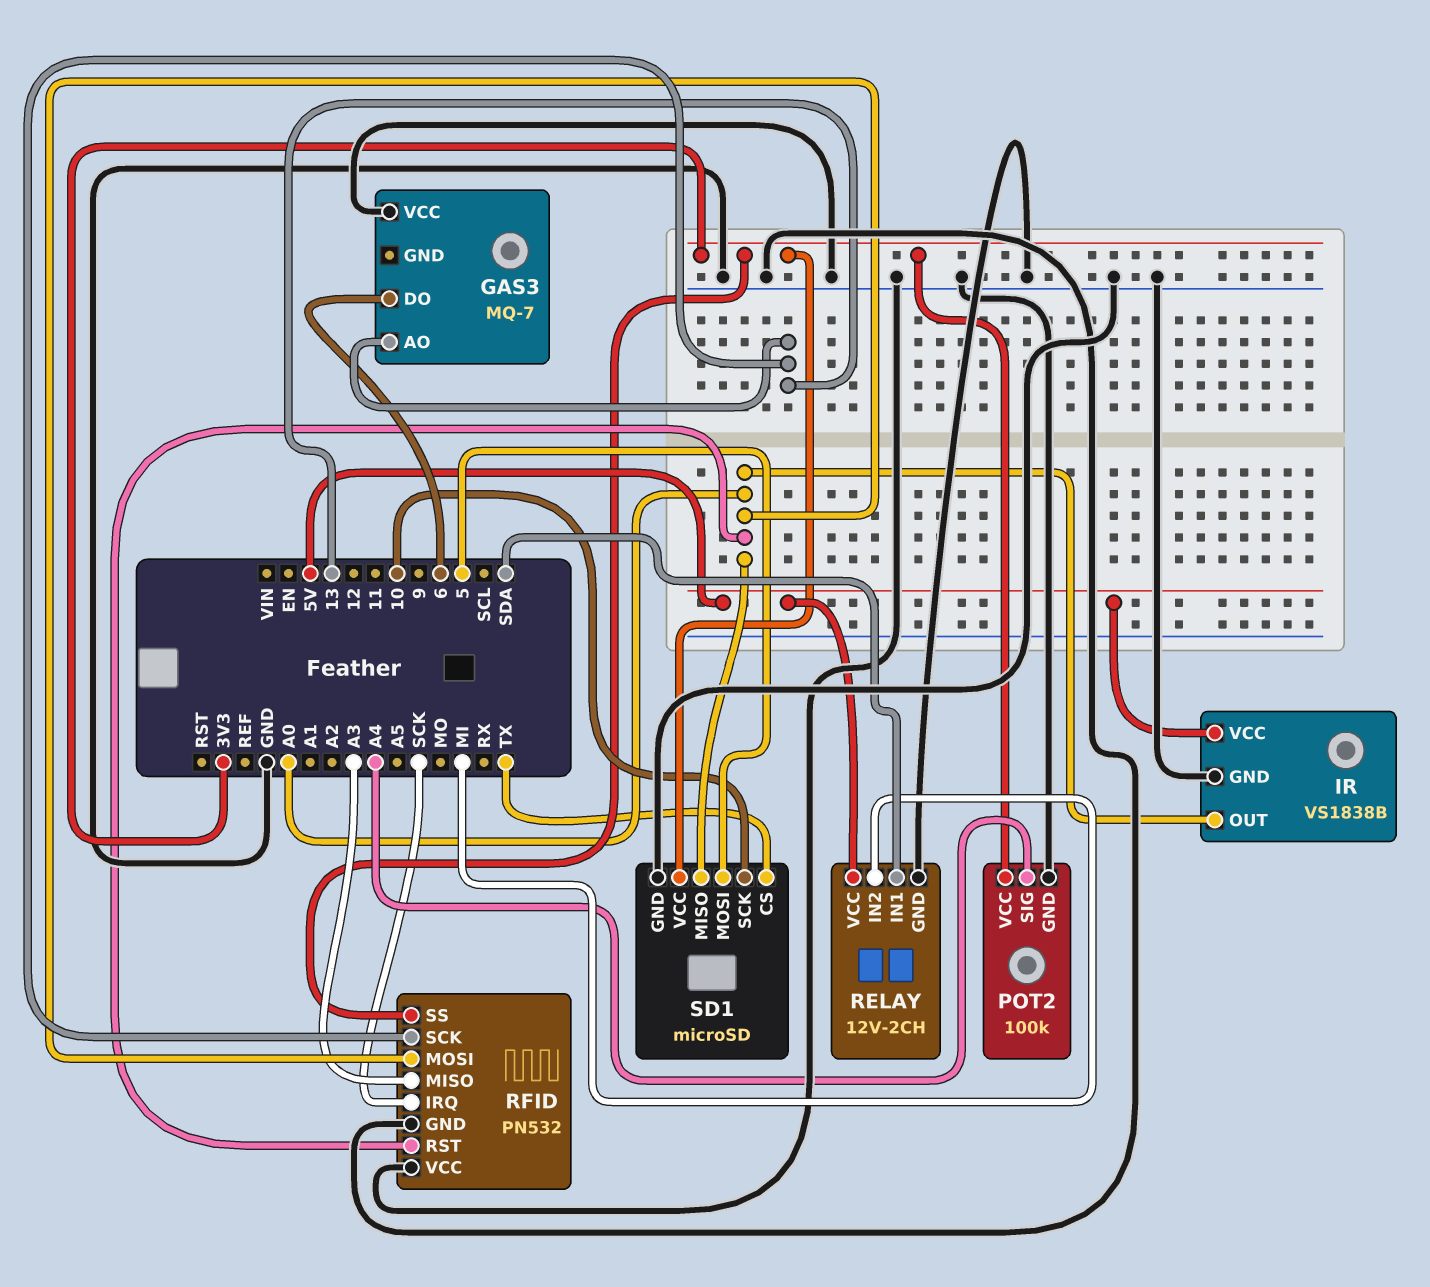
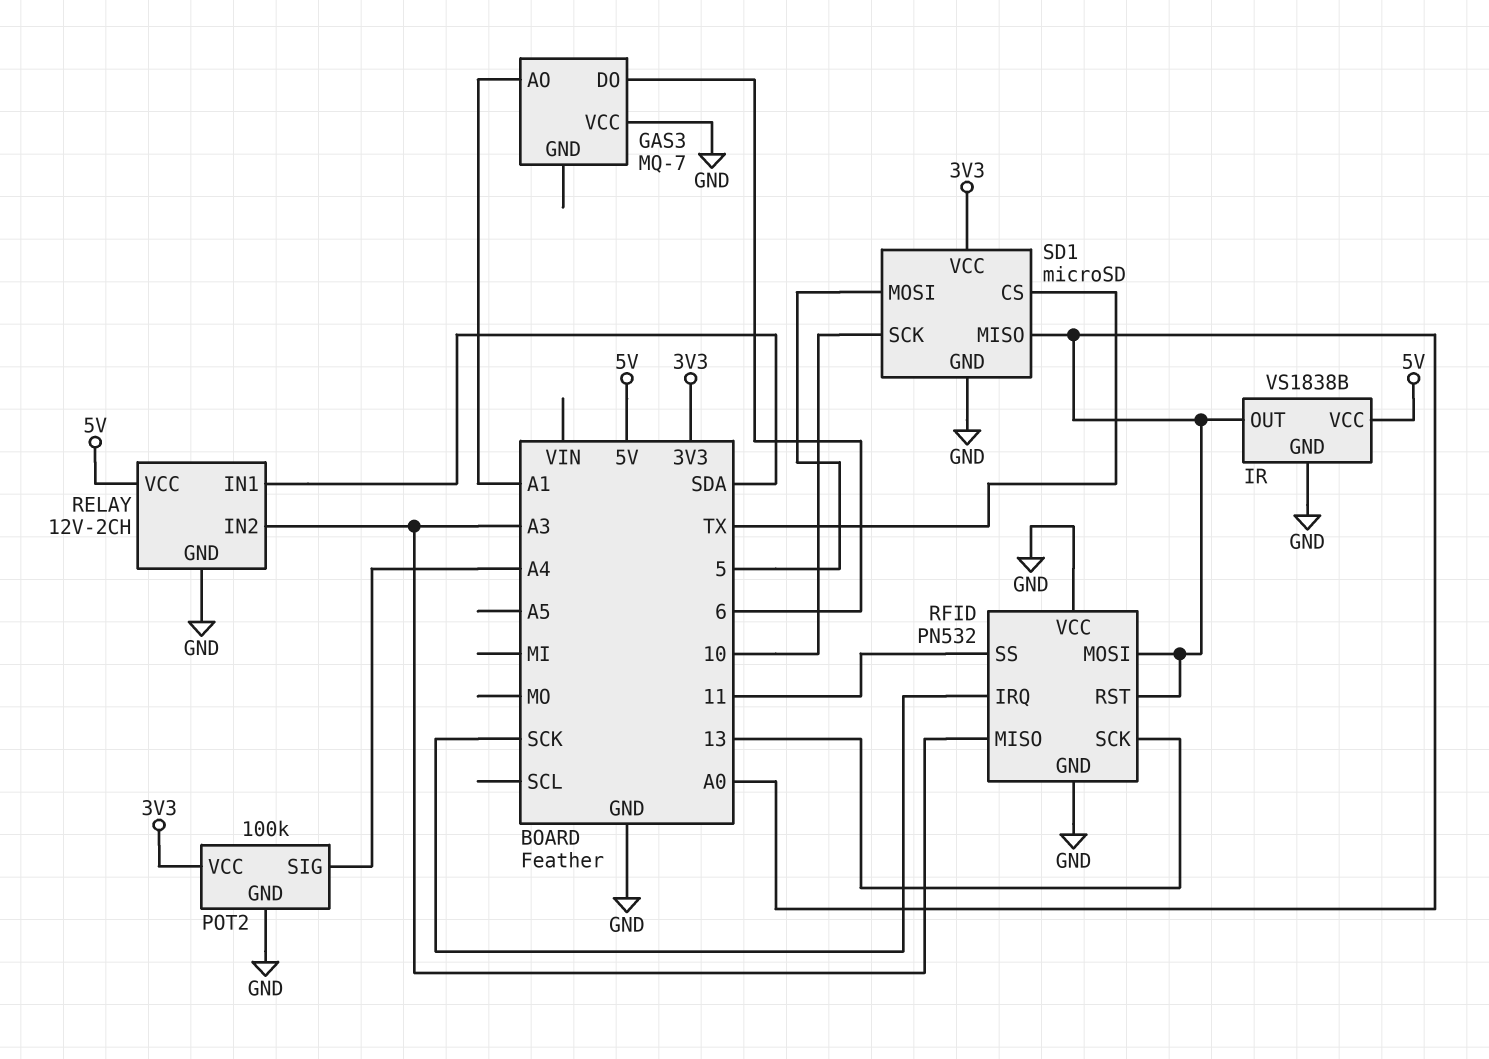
GAS3 pin AO: 13 -> A1
RELAY pin IN2: MI -> A3
RFID pin SS: 3V3 -> 11

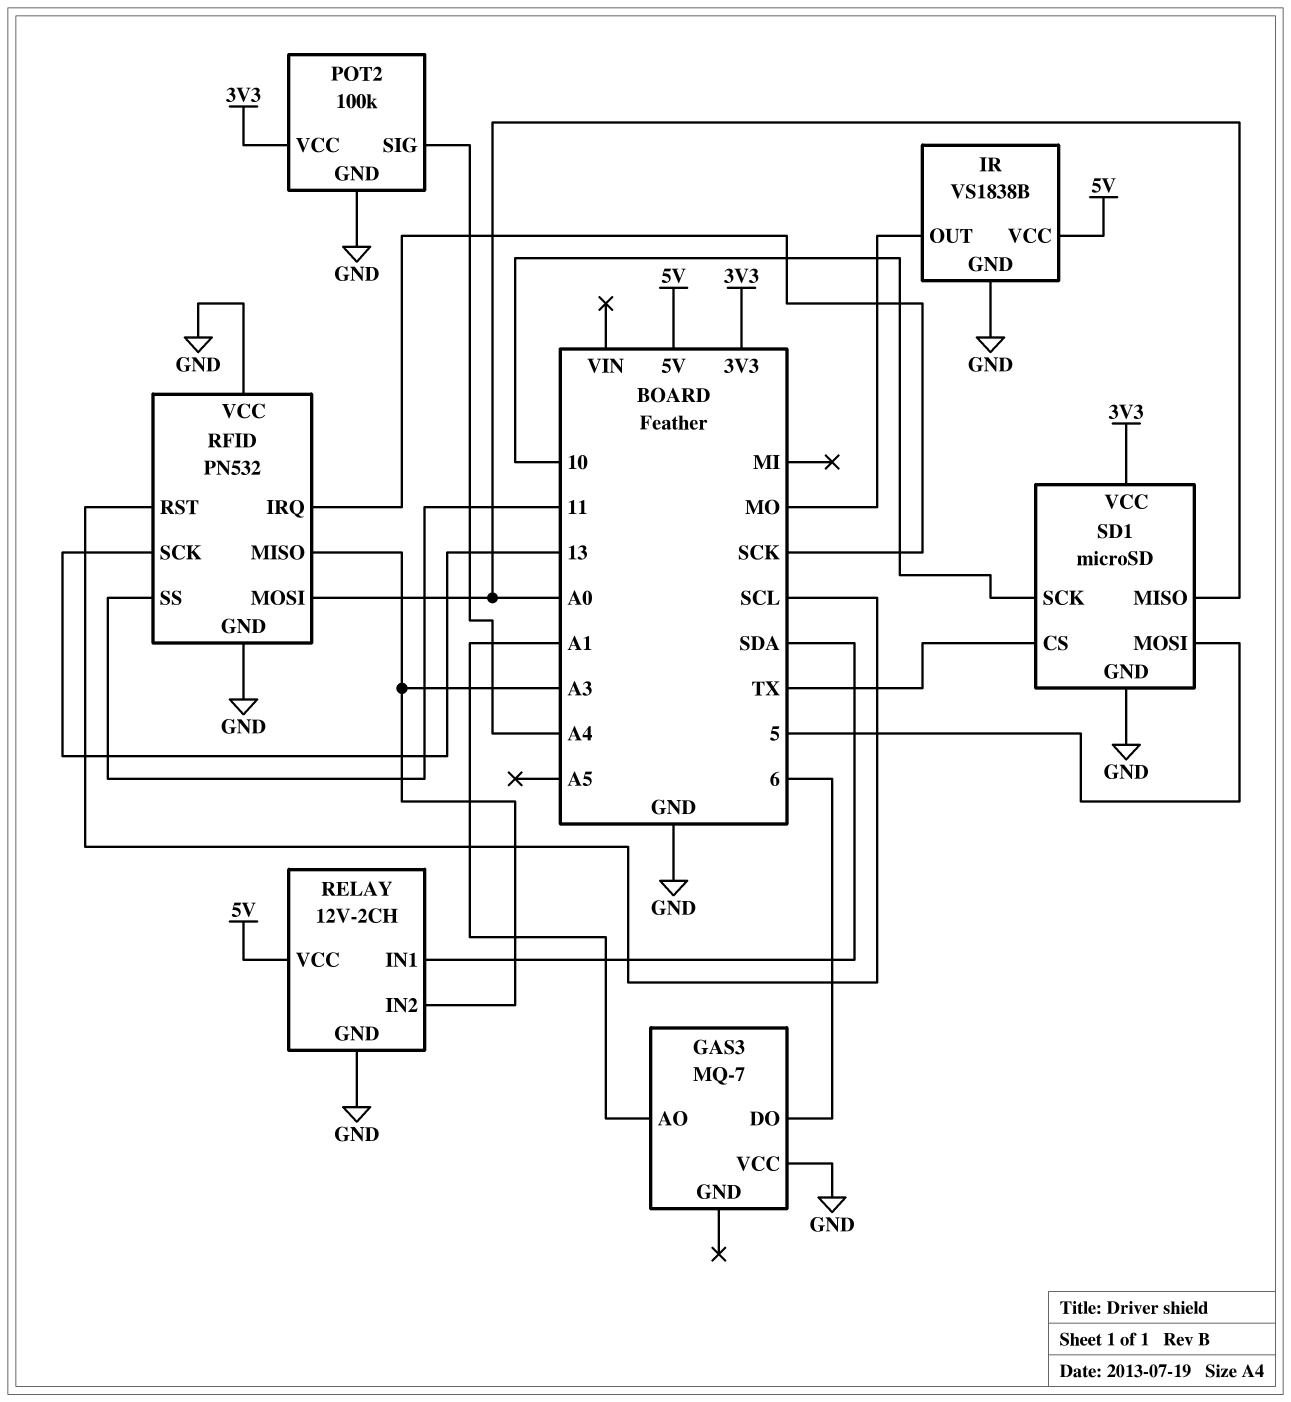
IR pin OUT: A0 -> MO
RFID pin RST: A0 -> SCL

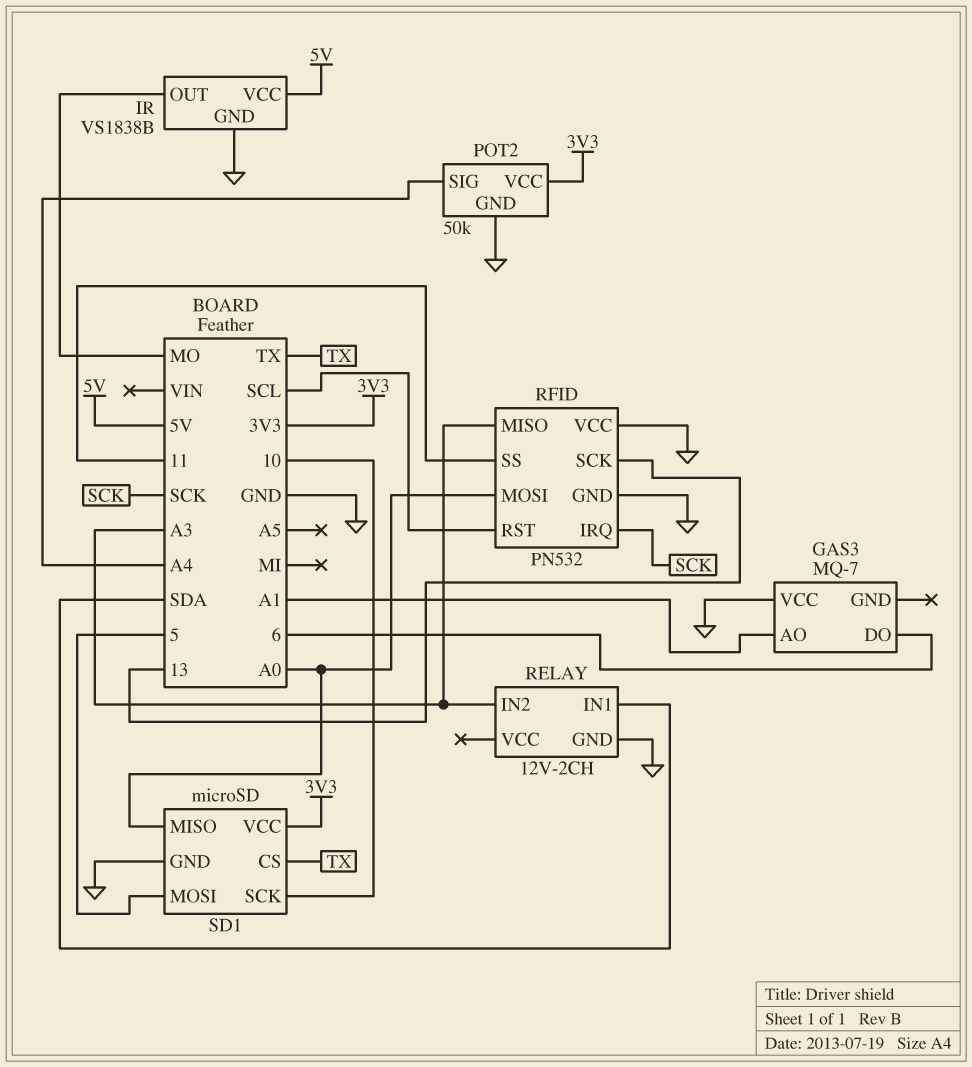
POT2: 100k -> 50k
RELAY pin VCC: 5V -> none

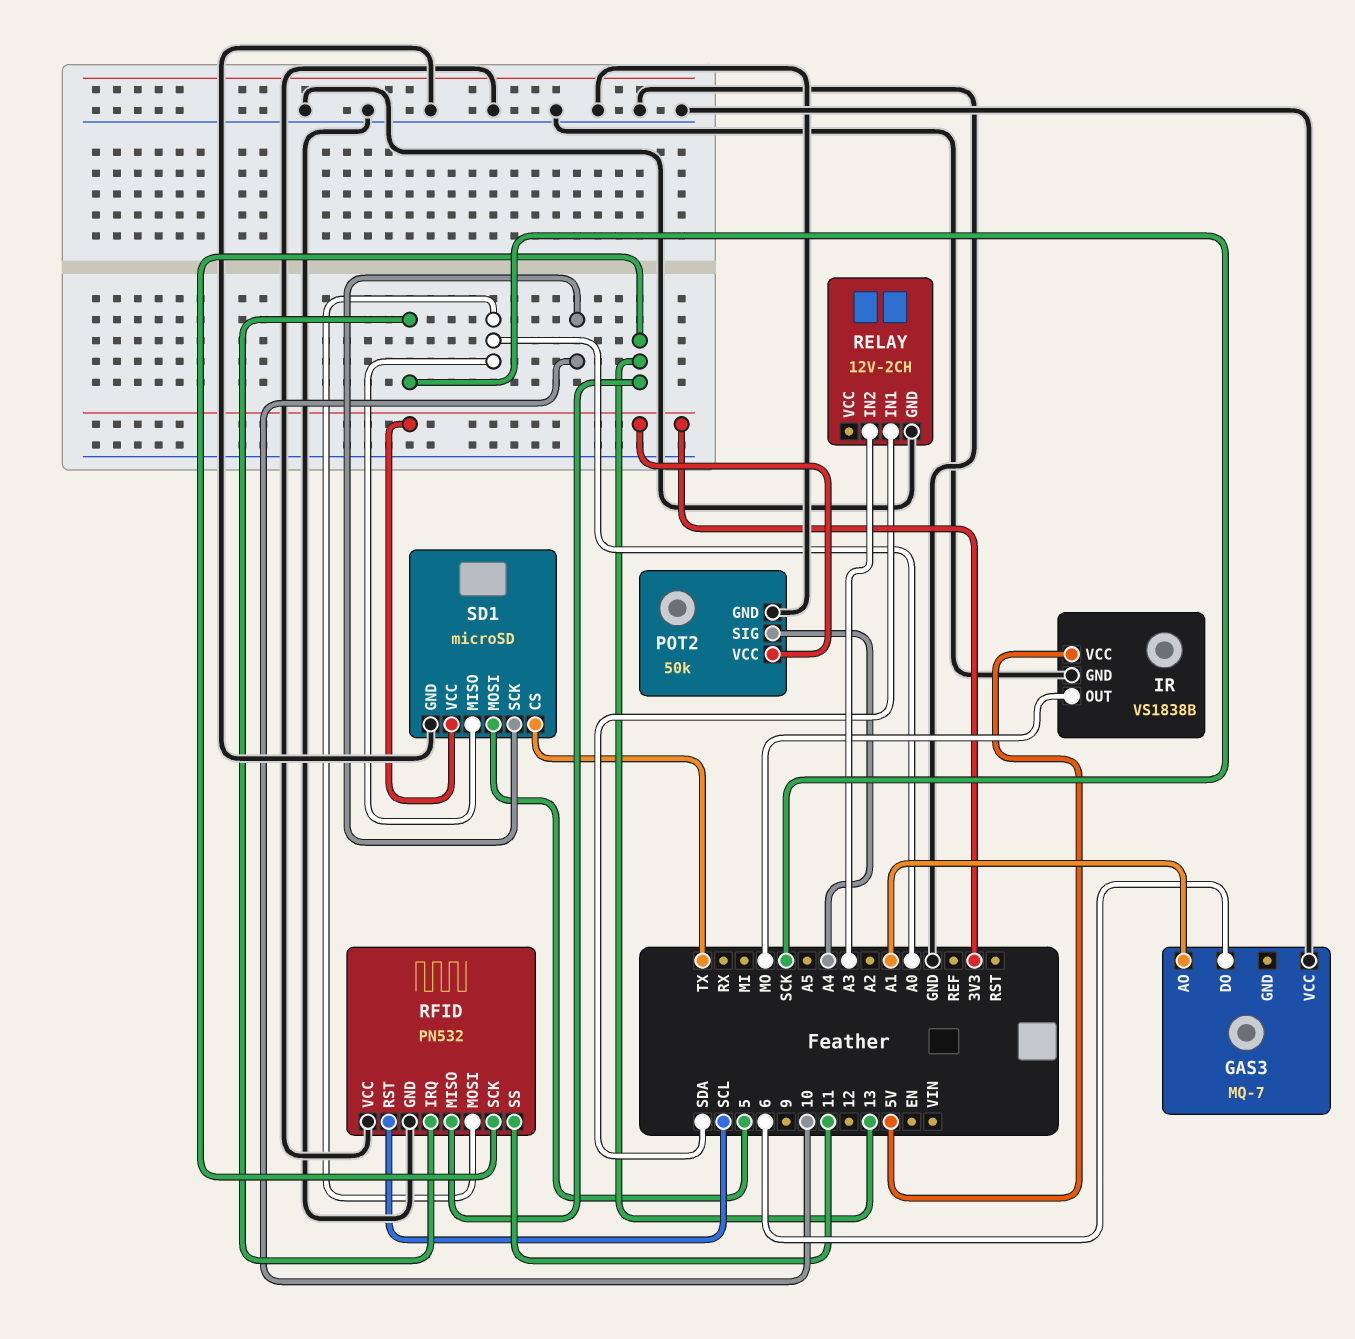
RFID pin MISO: A3 -> 13

